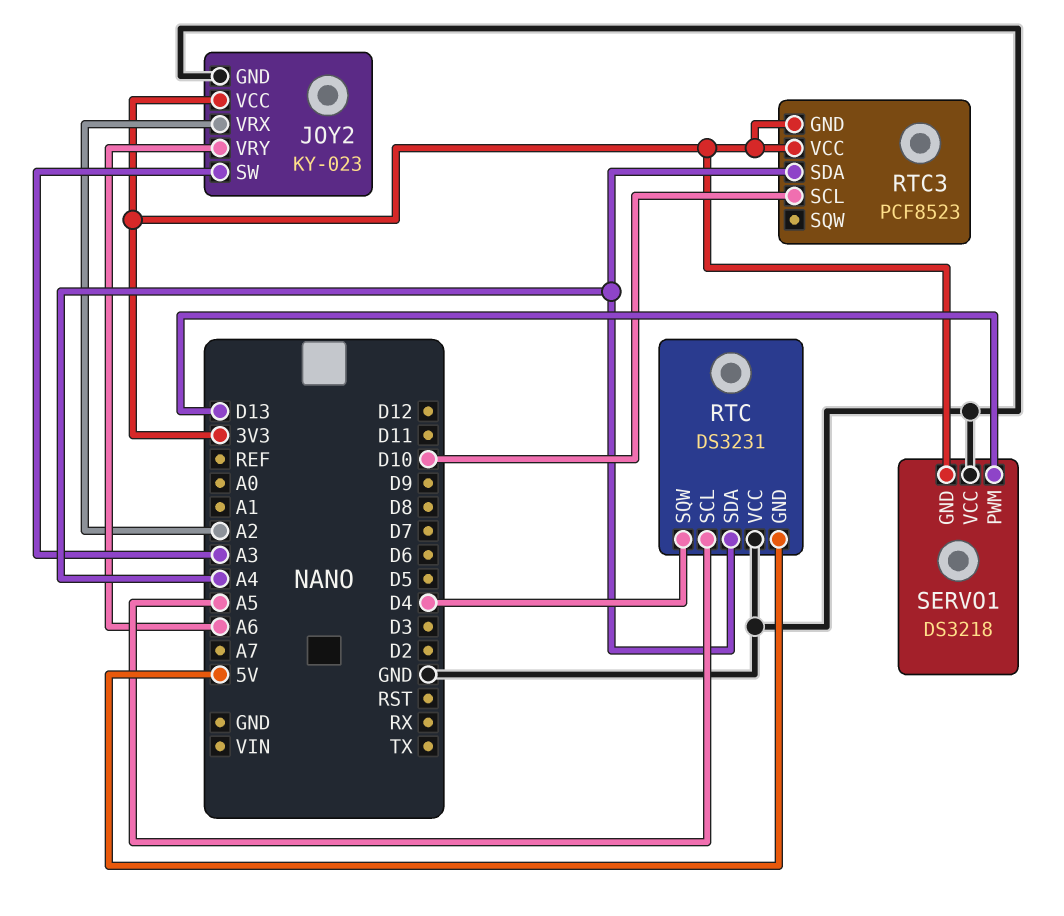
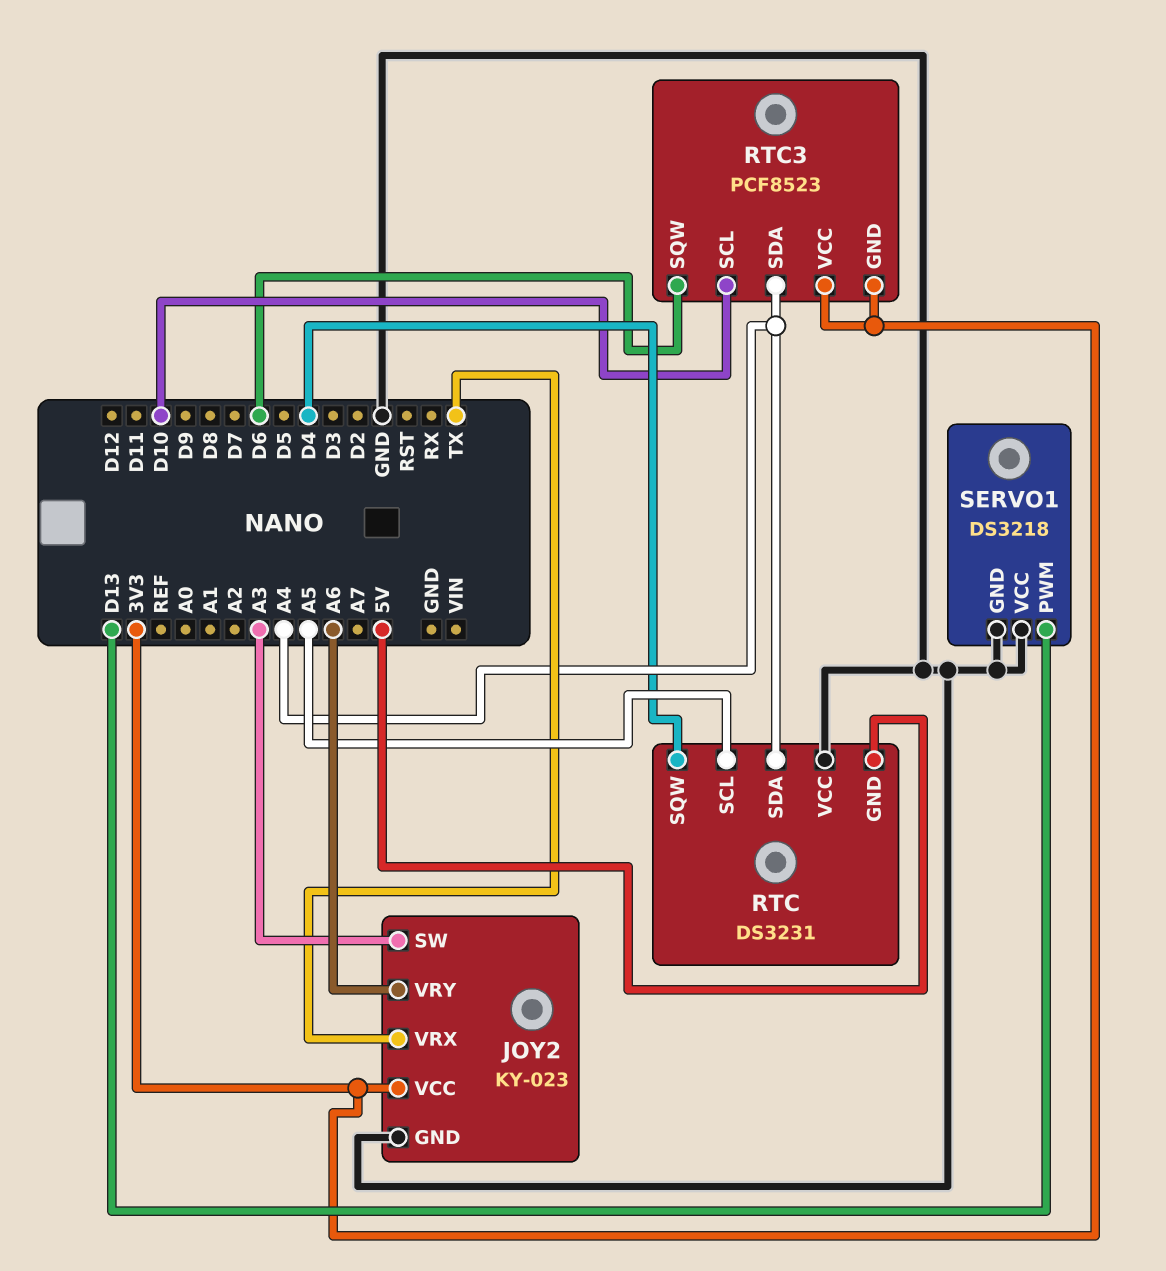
JOY2 pin VRX: A2 -> TX
RTC3 pin SQW: none -> D6
SERVO1 pin GND: 3V3 -> GND

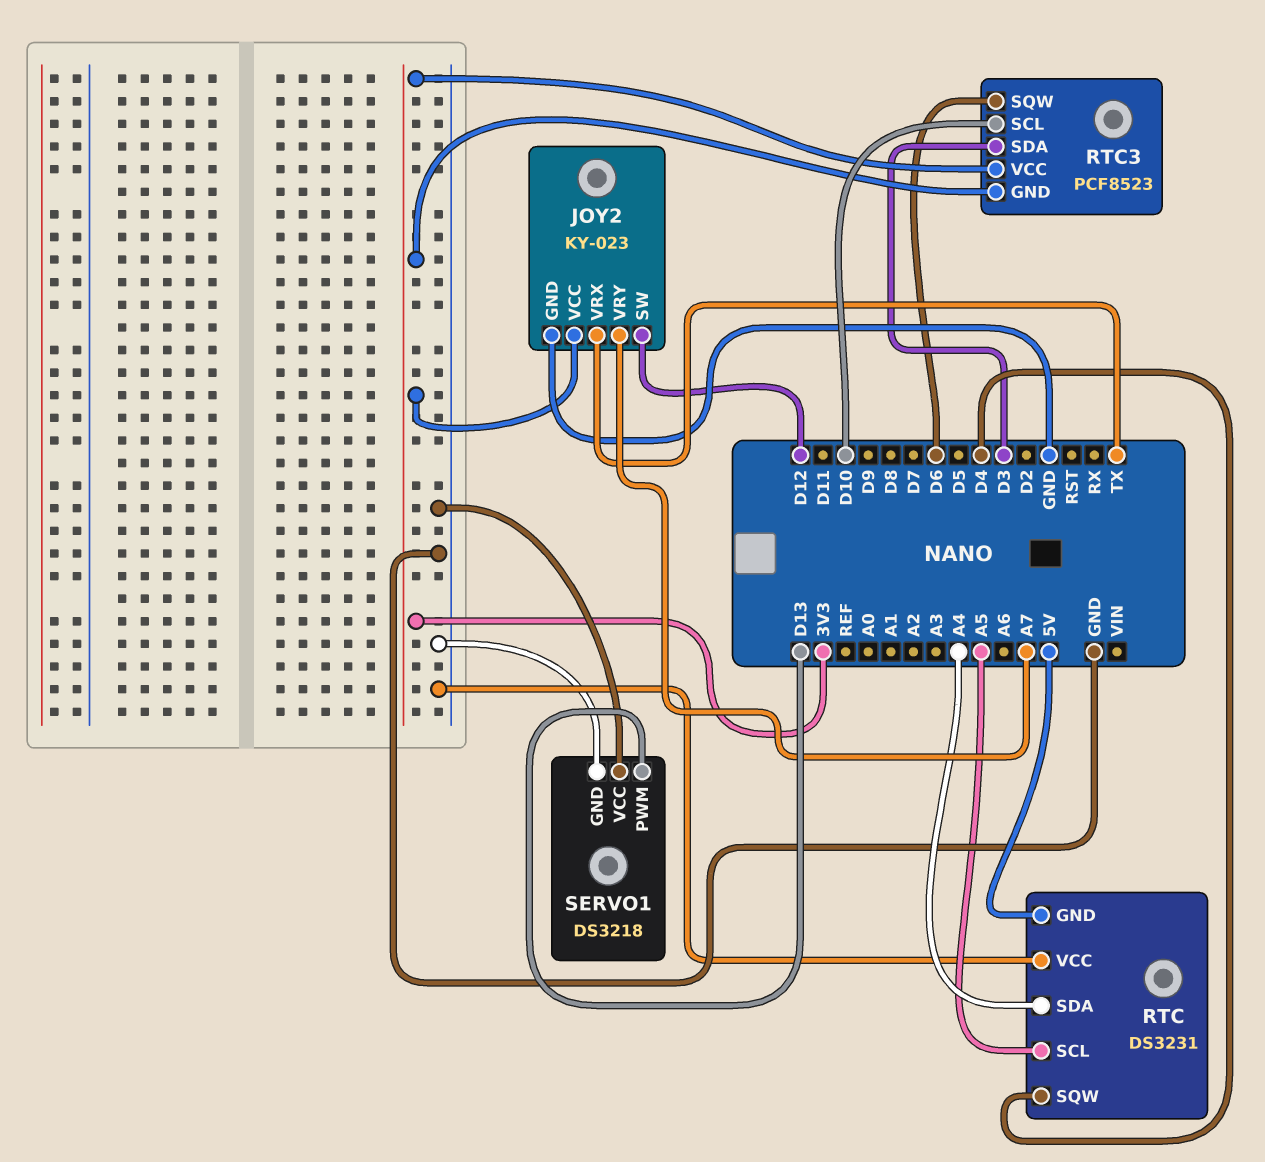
JOY2 pin SW: A3 -> D12
JOY2 pin VRY: A6 -> A7
RTC3 pin SDA: A4 -> D3

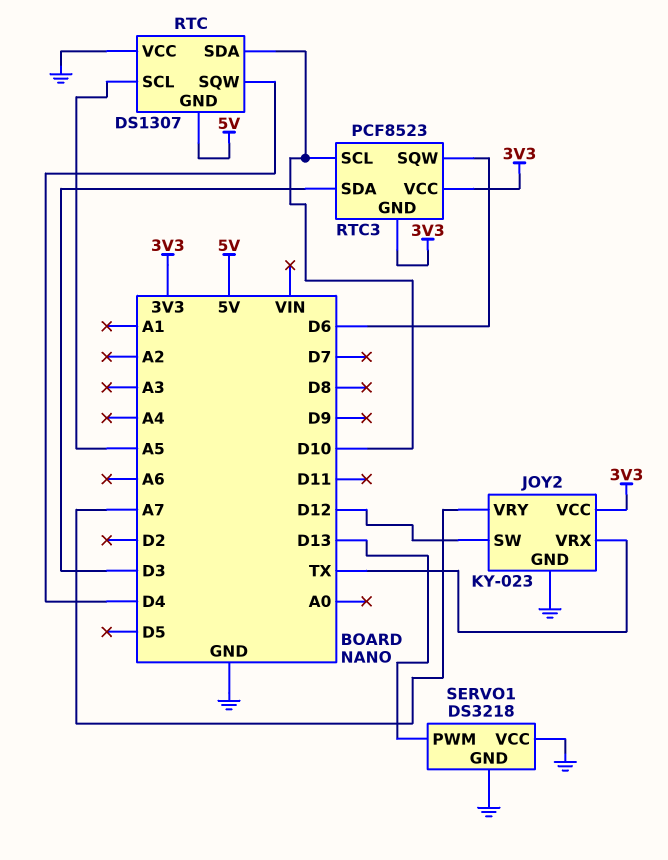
RTC: DS3231 -> DS1307
RTC pin SDA: A4 -> D10

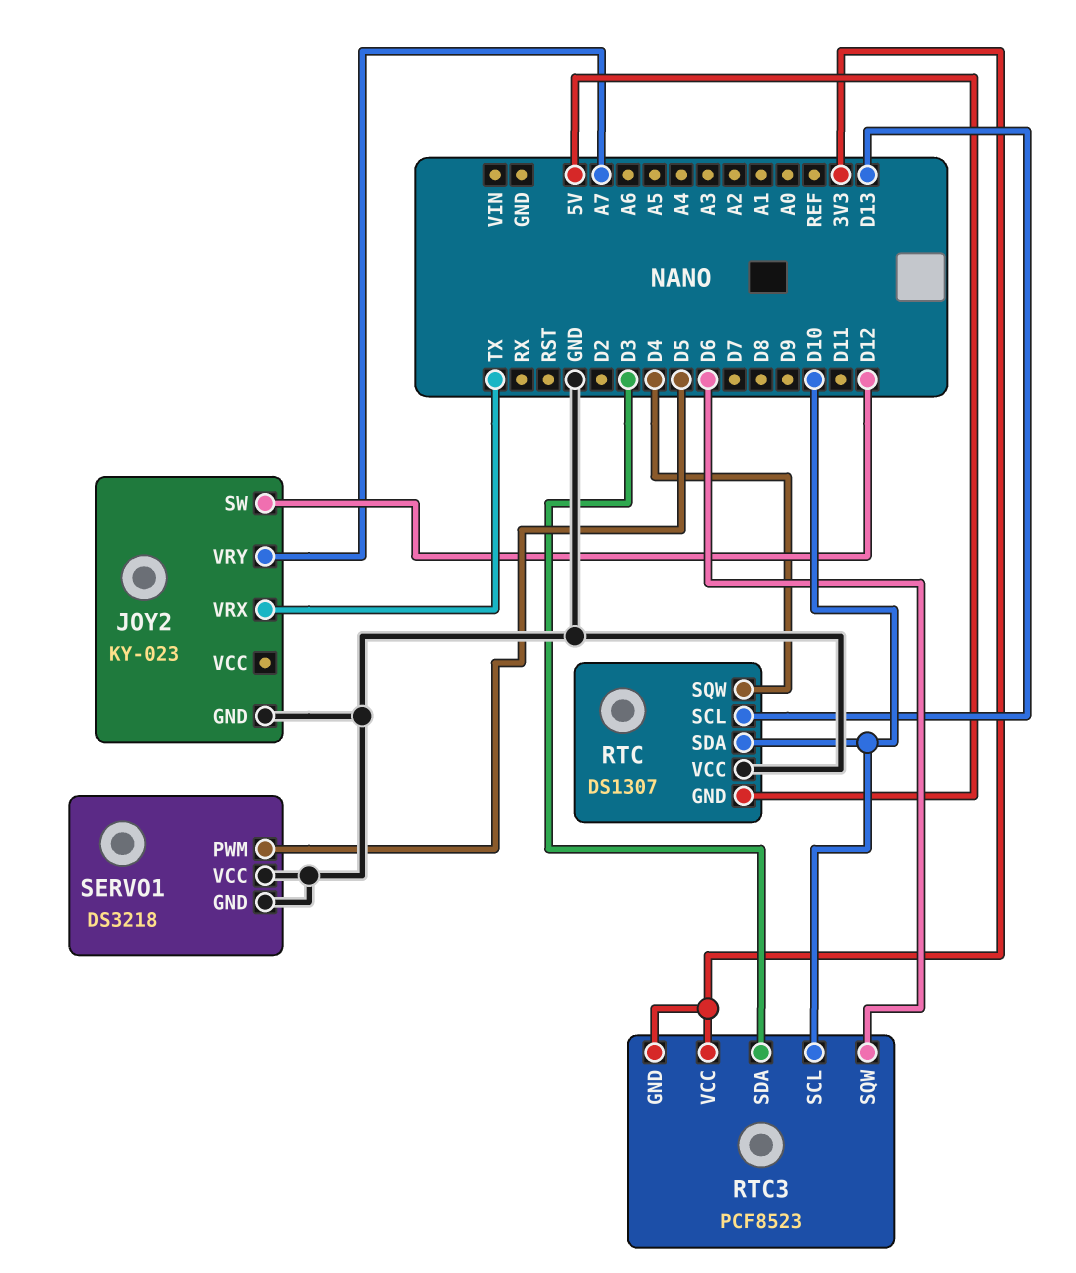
JOY2 pin VCC: 3V3 -> none
RTC pin SCL: A5 -> D13
SERVO1 pin PWM: D13 -> D5

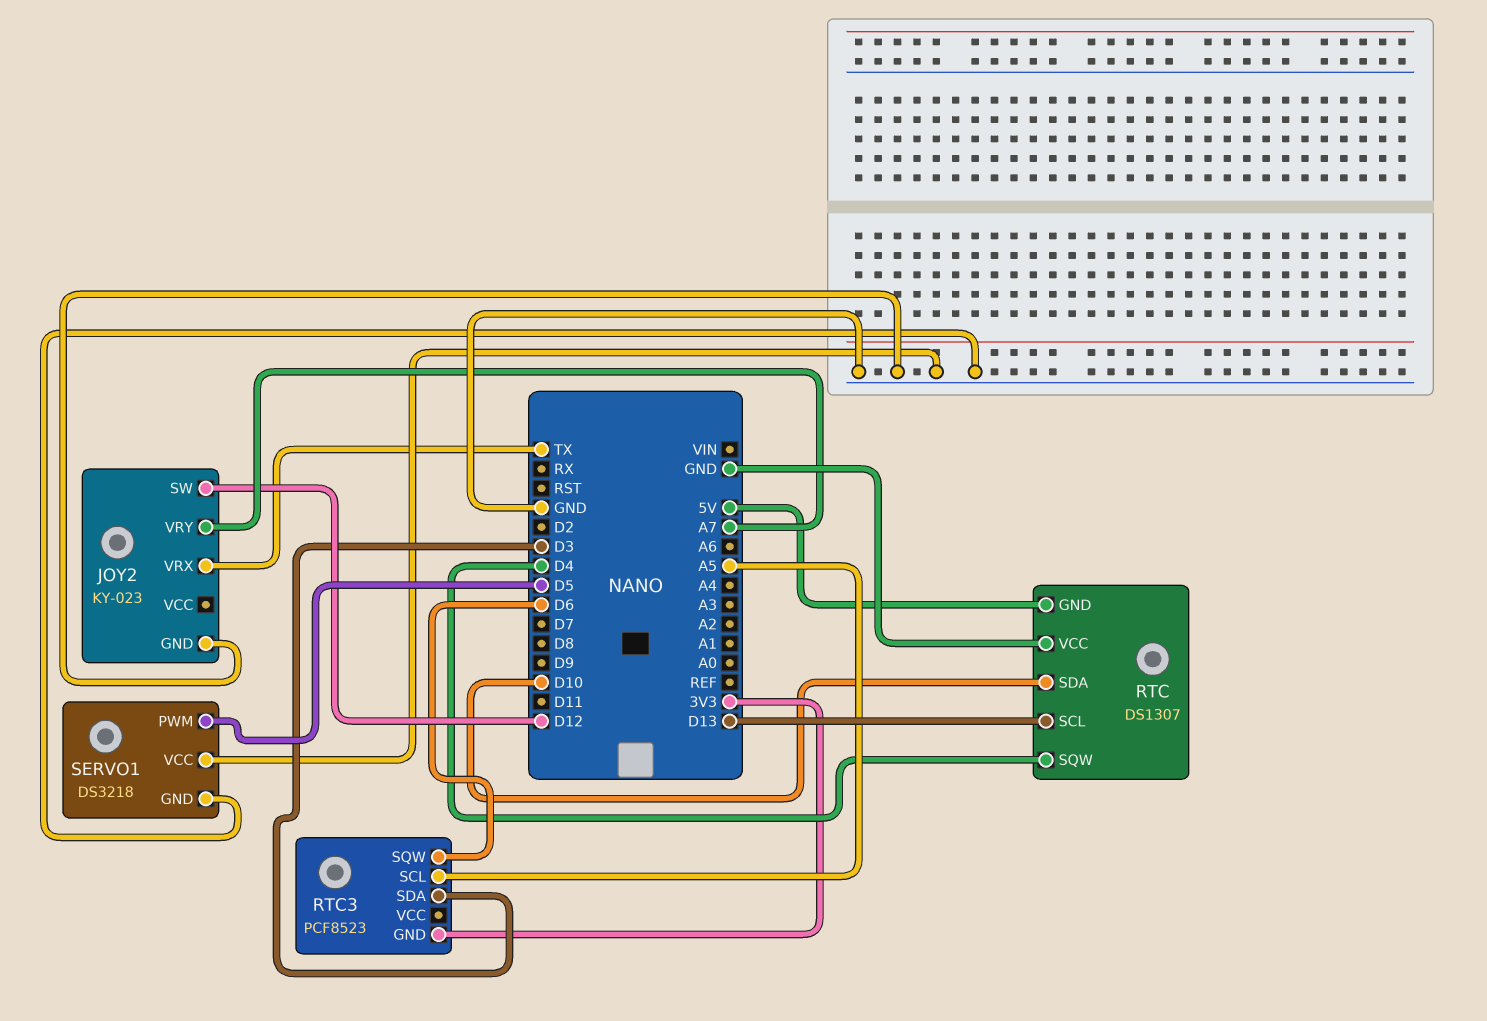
RTC3 pin SCL: D10 -> A5
RTC3 pin VCC: 3V3 -> none

